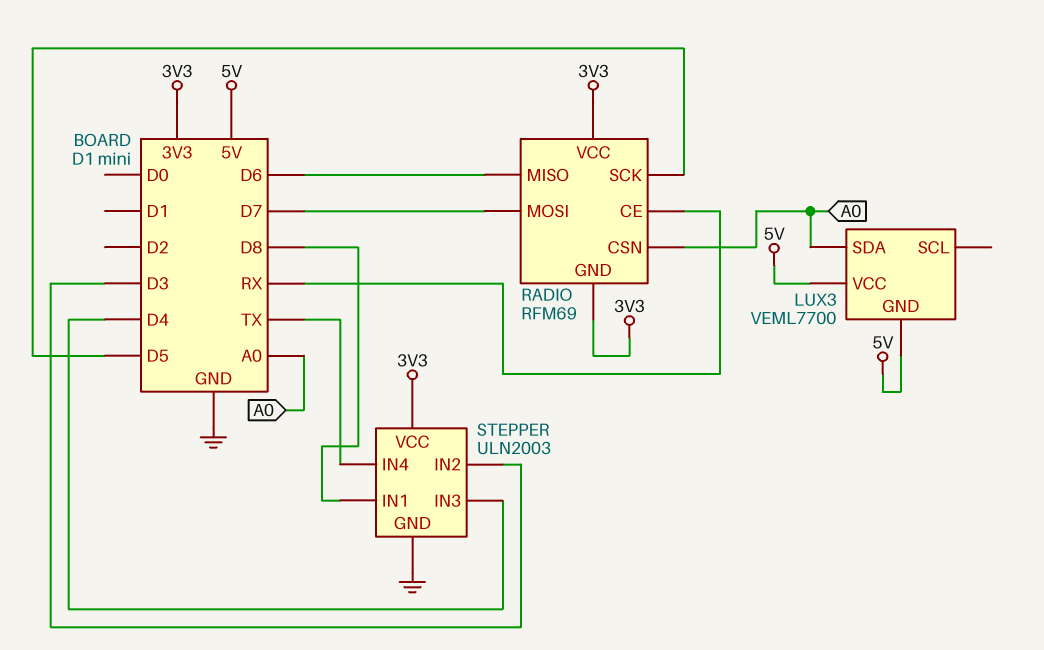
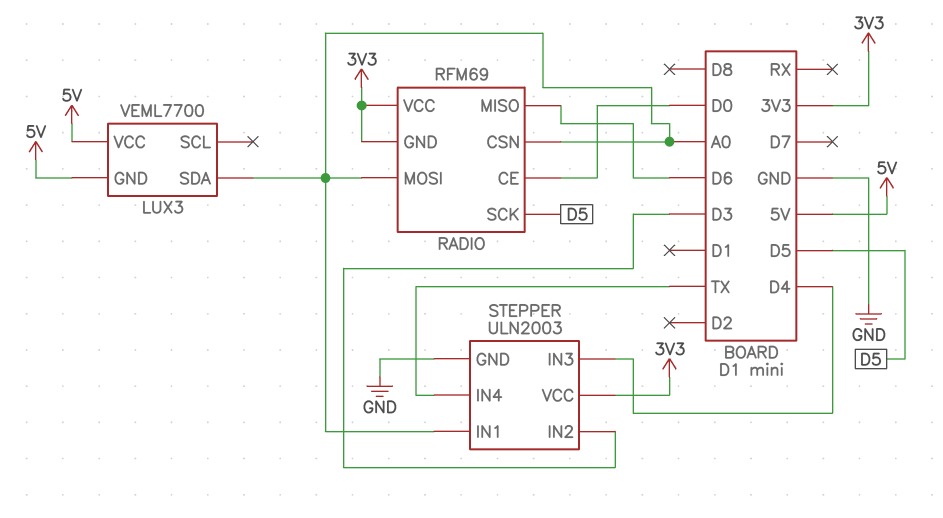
RADIO pin CE: RX -> D0
RADIO pin MOSI: D7 -> A0
STEPPER pin IN1: D8 -> A0

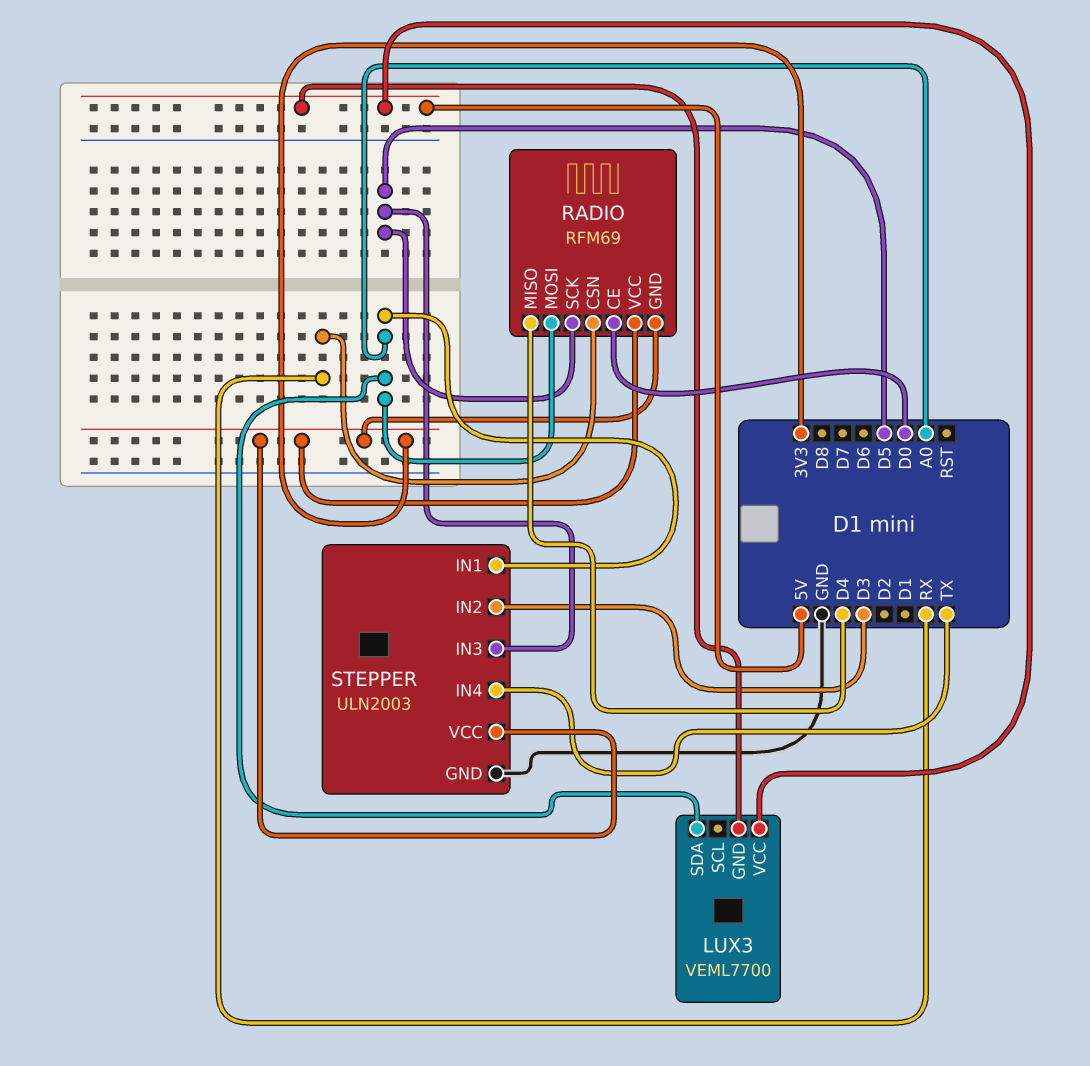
RADIO pin CSN: A0 -> RX
RADIO pin MISO: D6 -> D4
STEPPER pin IN3: D4 -> D5

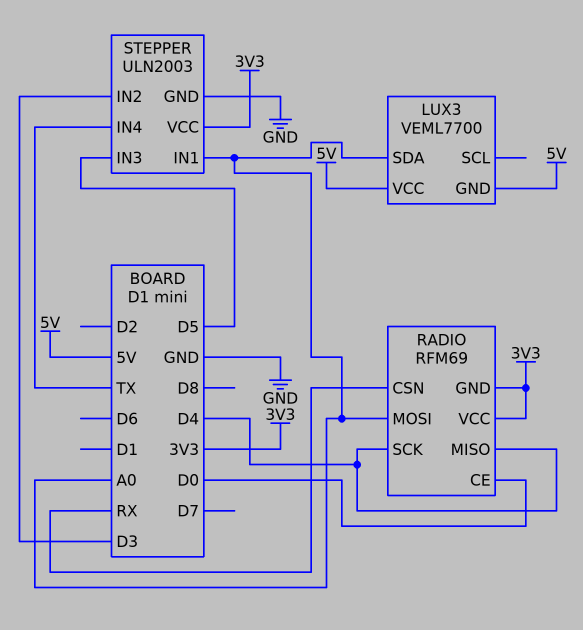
RADIO pin SCK: D5 -> D4

